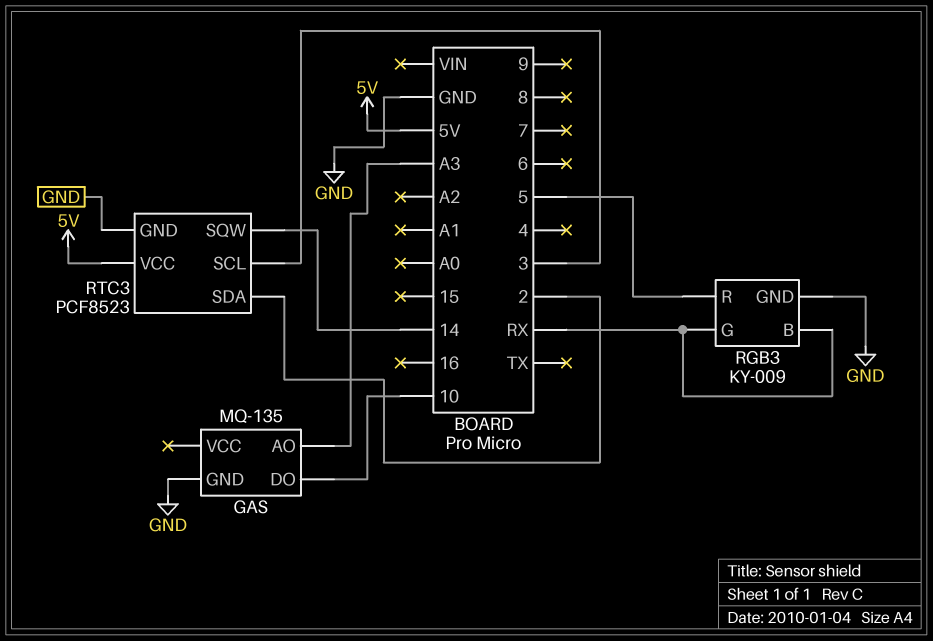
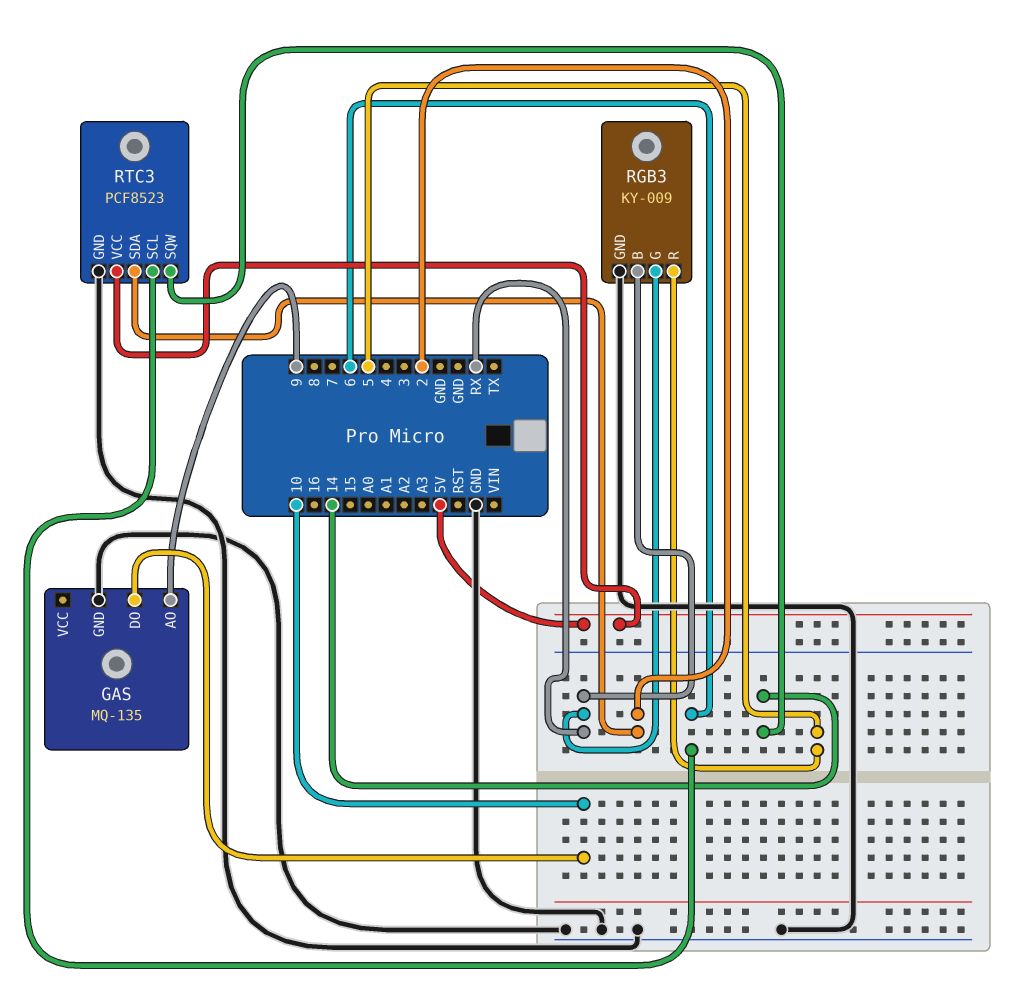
GAS pin AO: A3 -> 9
RTC3 pin SCL: 3 -> 6

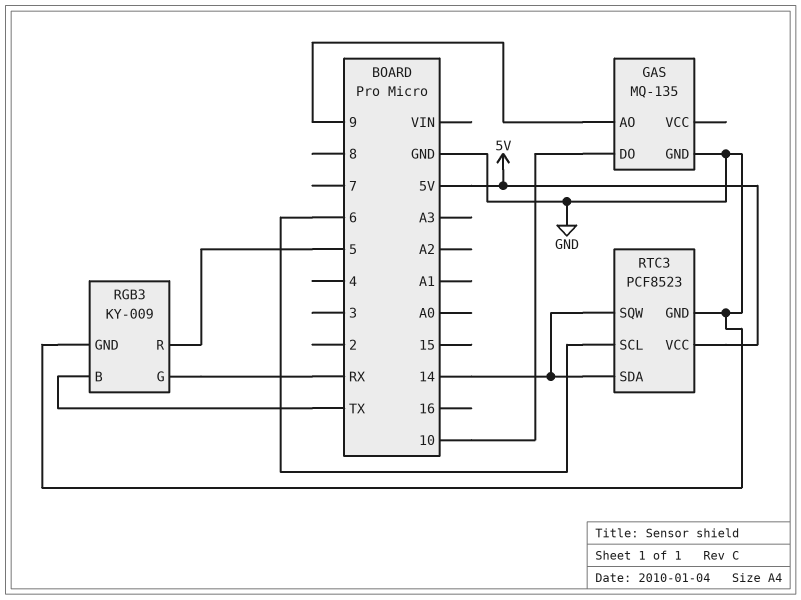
RGB3 pin B: RX -> TX
RTC3 pin SDA: 2 -> 14

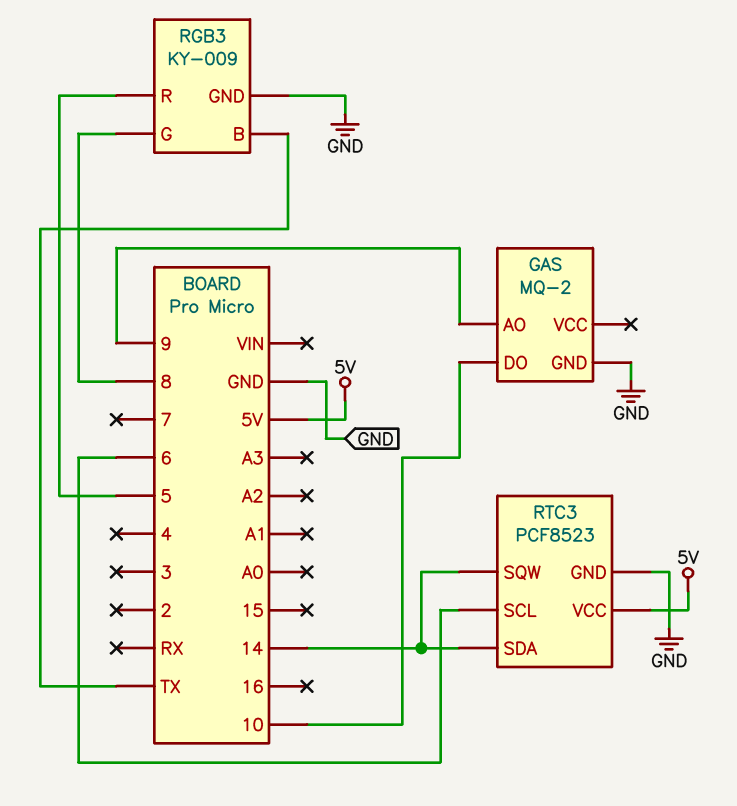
GAS: MQ-135 -> MQ-2
RGB3 pin G: RX -> 8

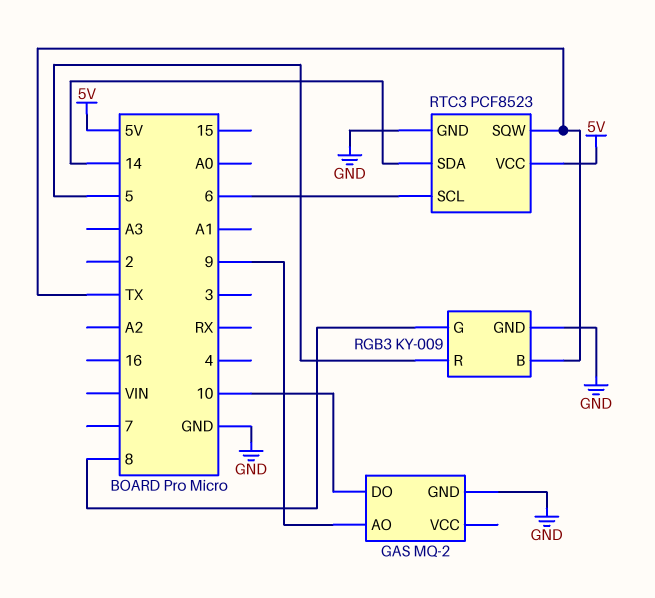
RTC3 pin SQW: 14 -> TX

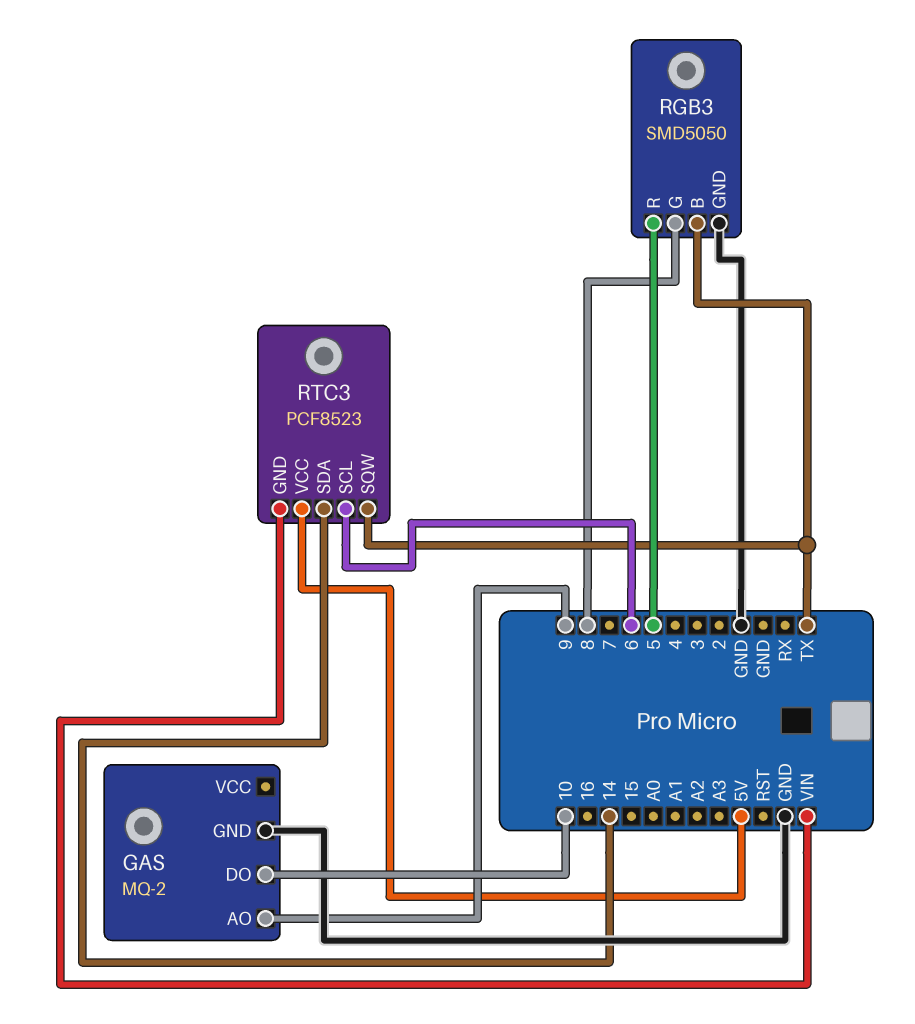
RGB3: KY-009 -> SMD5050
RTC3 pin GND: GND -> VIN

